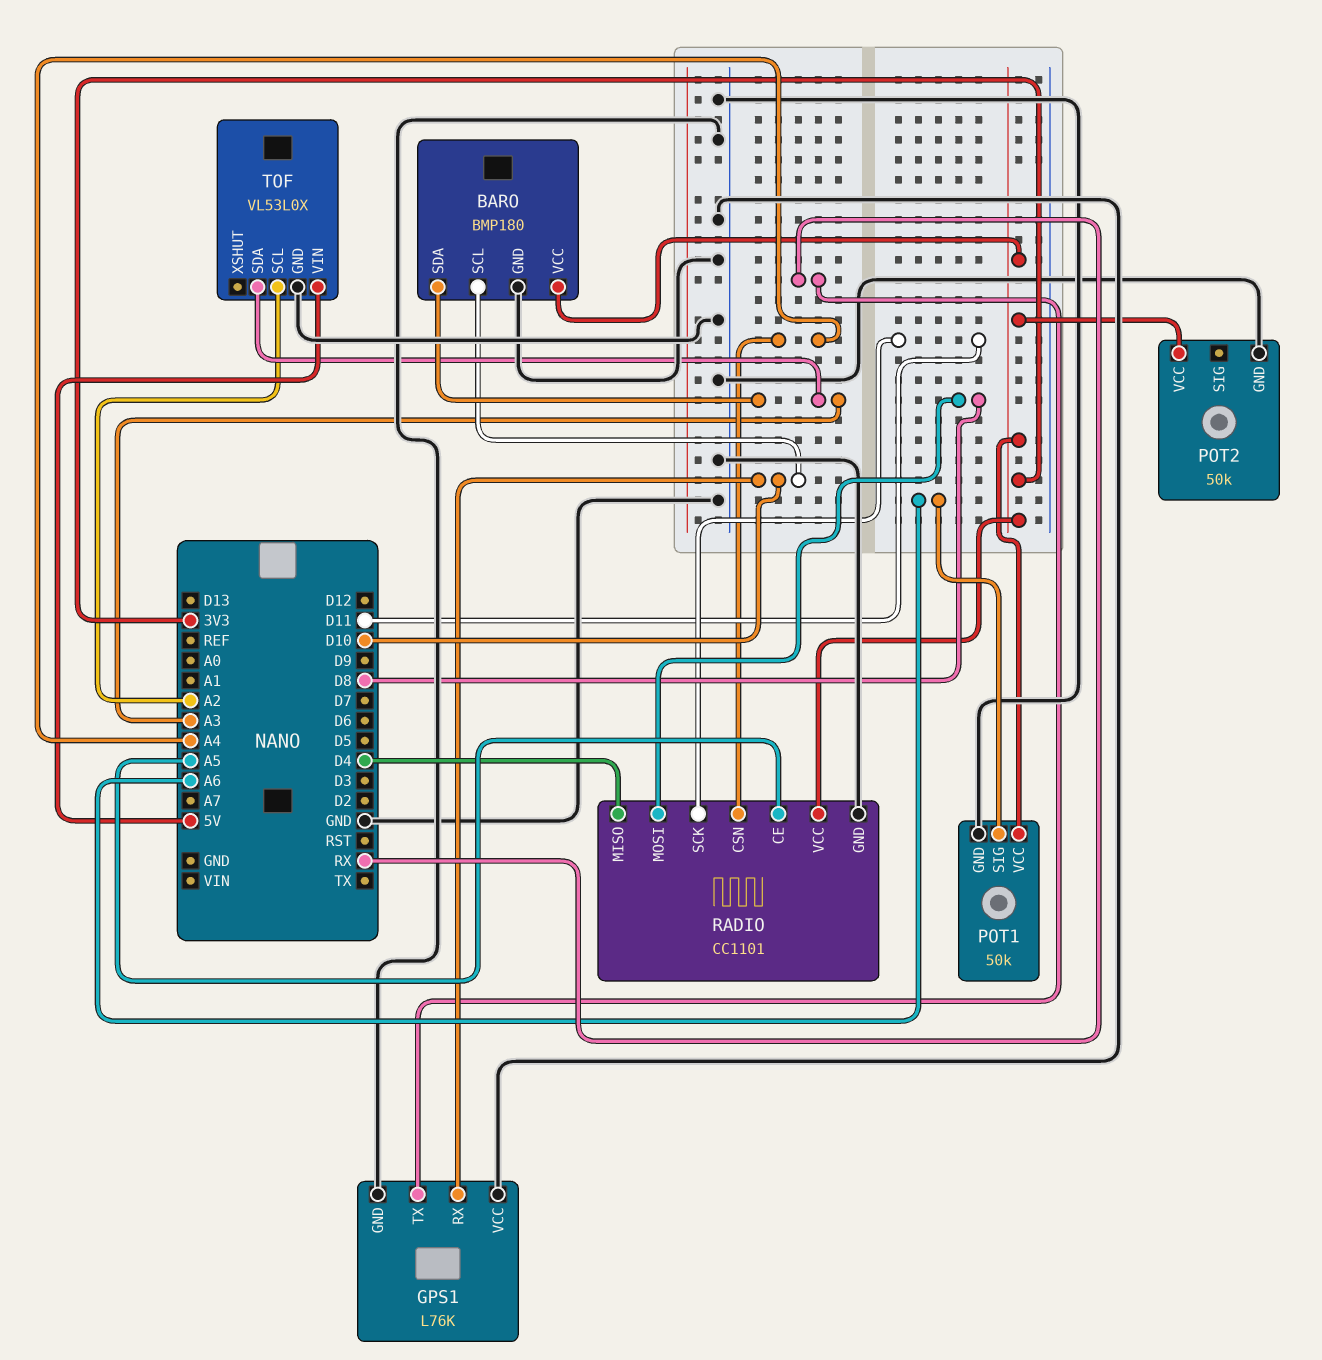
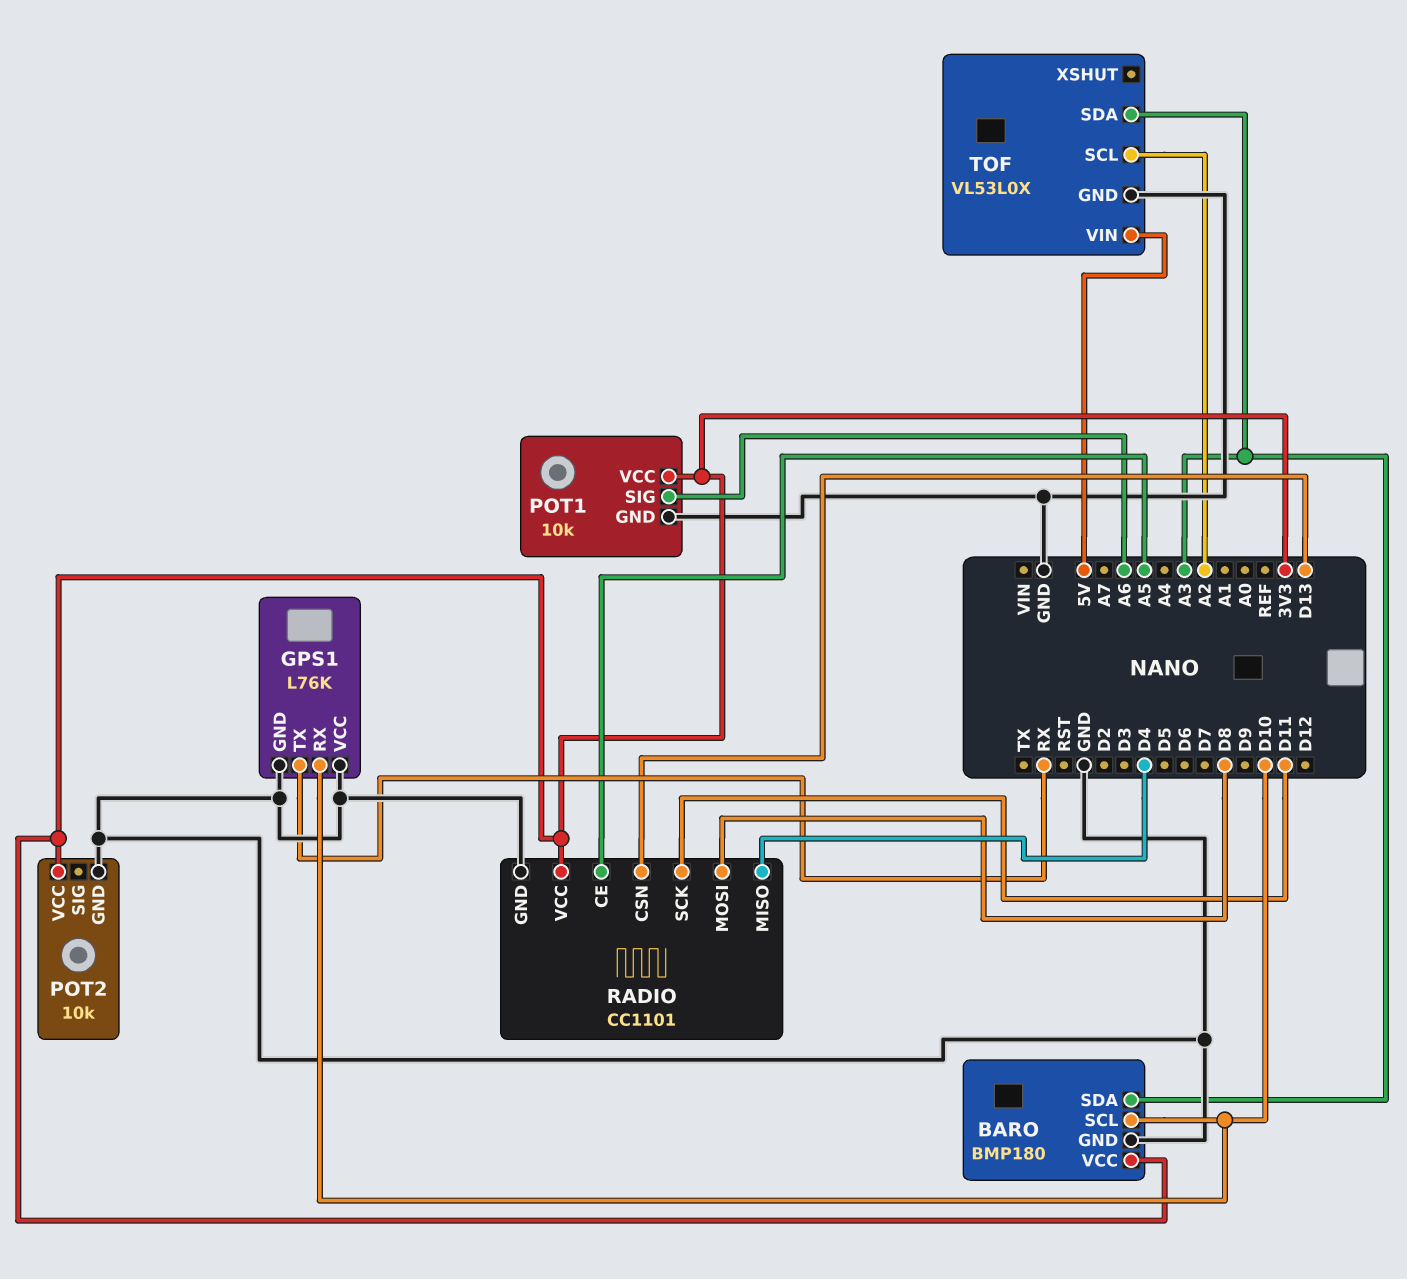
POT1: 50k -> 10k
POT2: 50k -> 10k
RADIO pin CSN: A4 -> D13

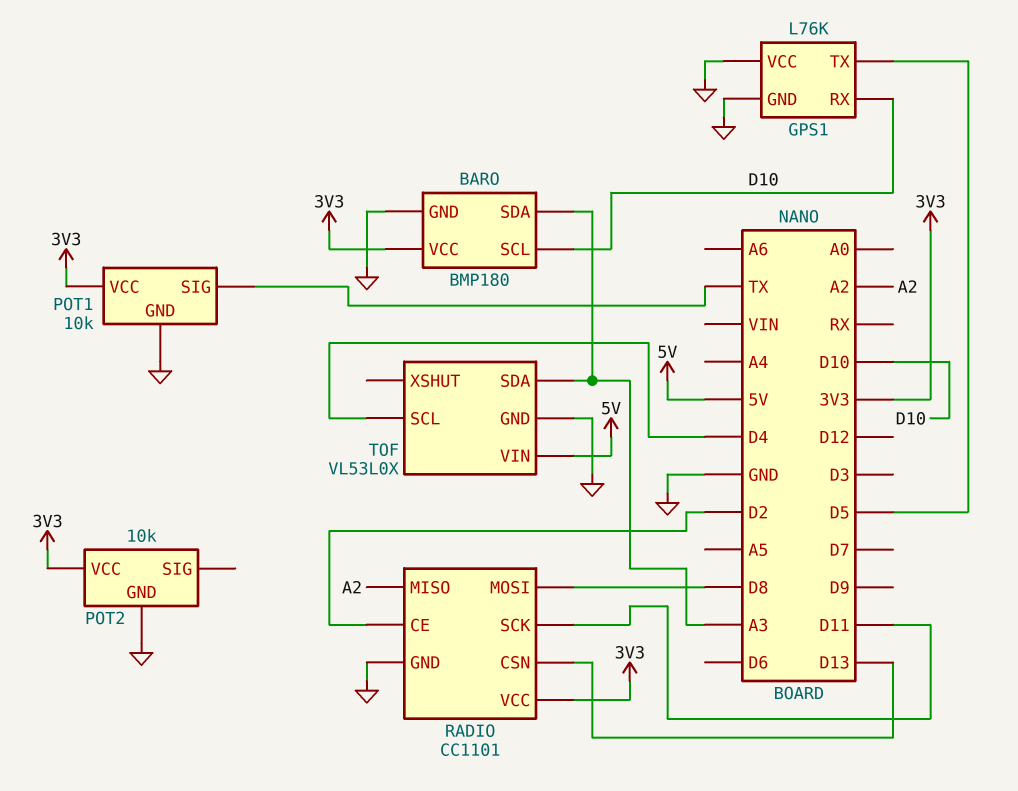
GPS1 pin TX: RX -> D5
POT1 pin SIG: A6 -> TX
RADIO pin CE: A5 -> D2
RADIO pin MISO: D4 -> A2
TOF pin SCL: A2 -> D4

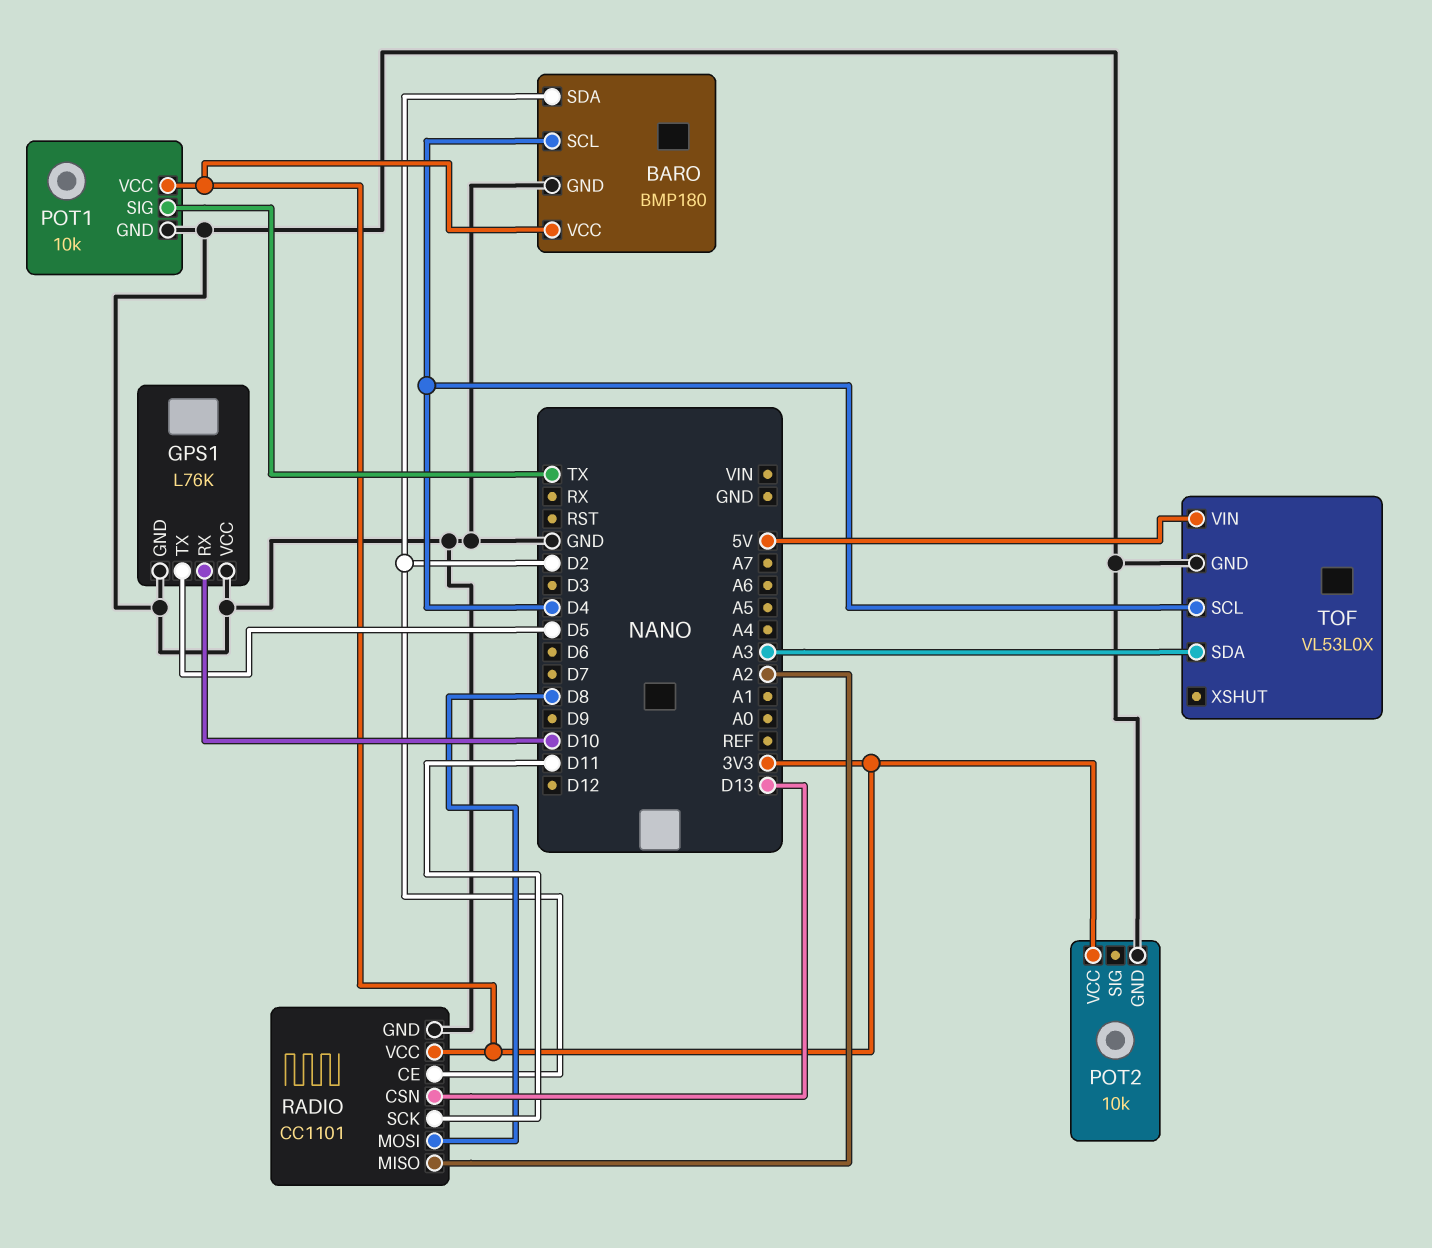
BARO pin SCL: D10 -> D4
BARO pin SDA: A3 -> D2

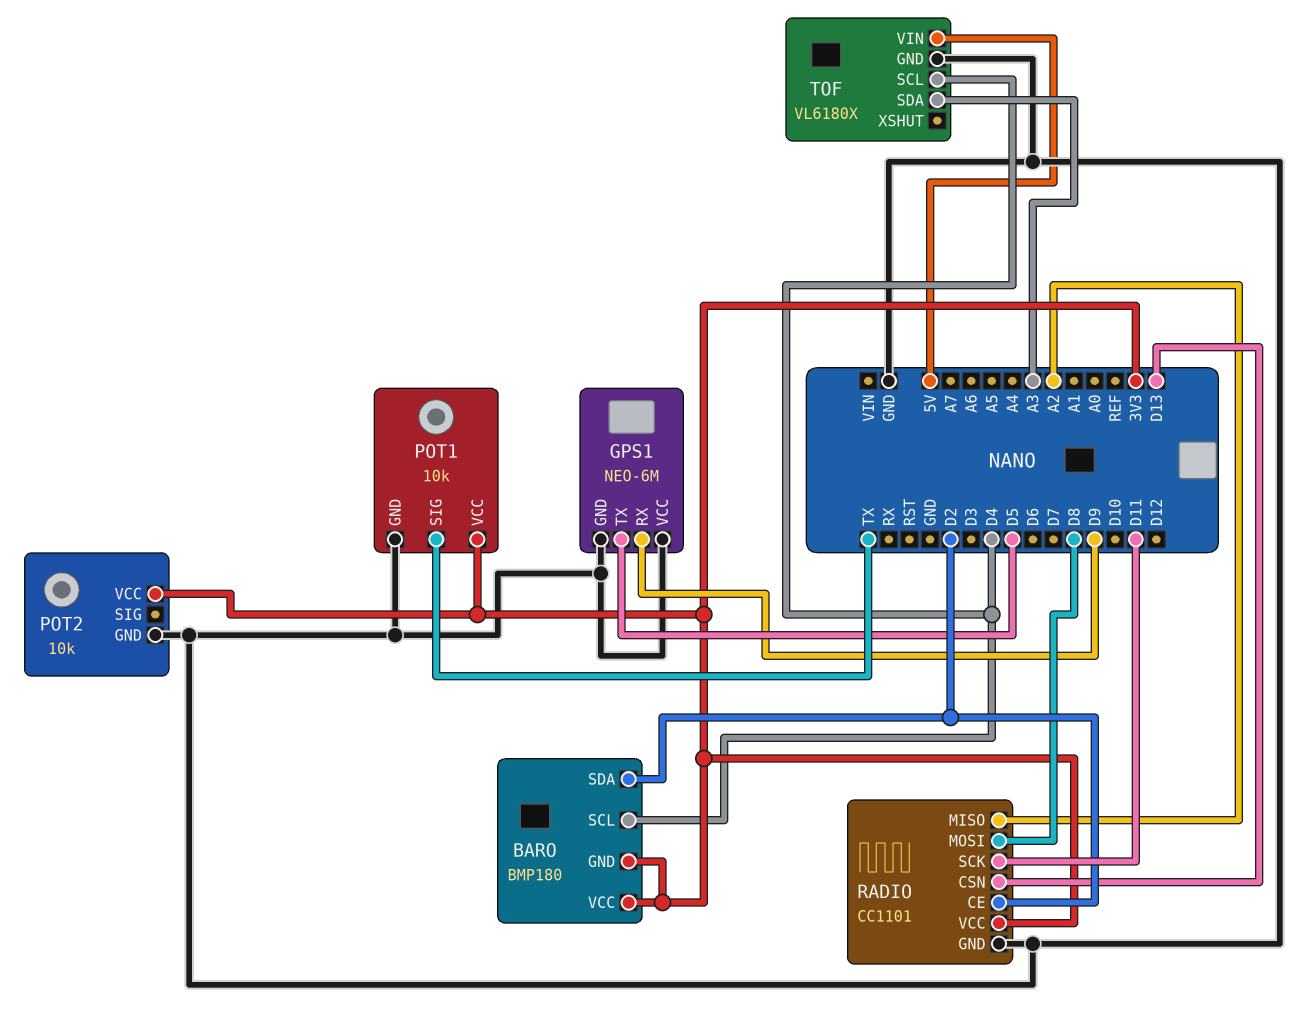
BARO pin GND: GND -> 3V3
GPS1: L76K -> NEO-6M
GPS1 pin RX: D10 -> D9
TOF: VL53L0X -> VL6180X

